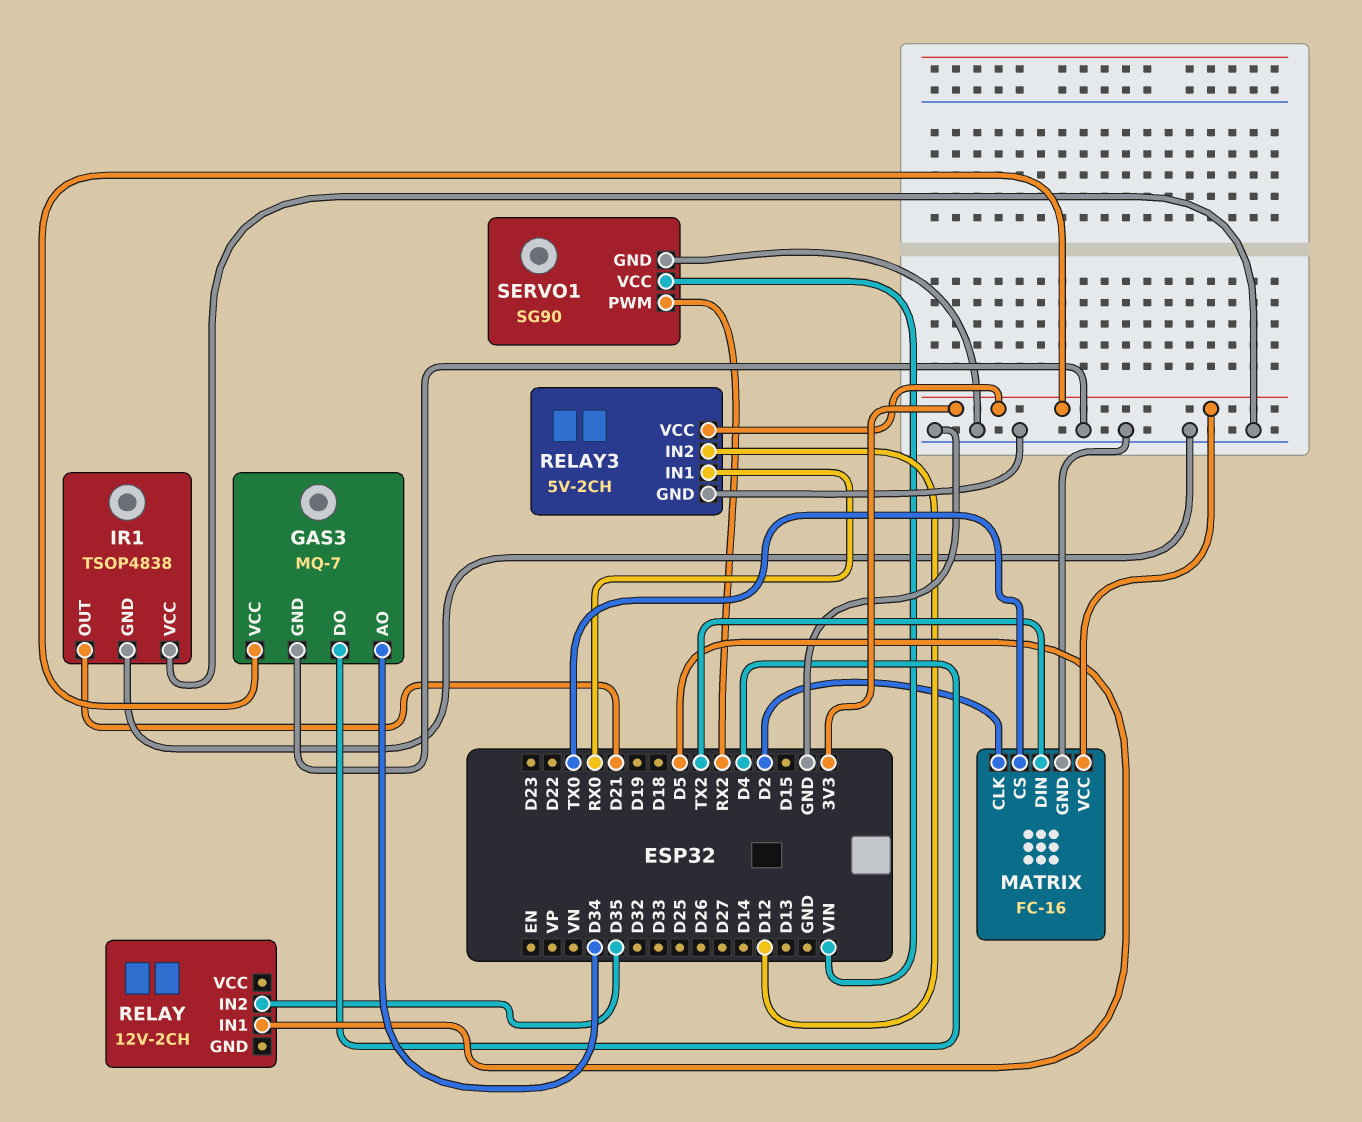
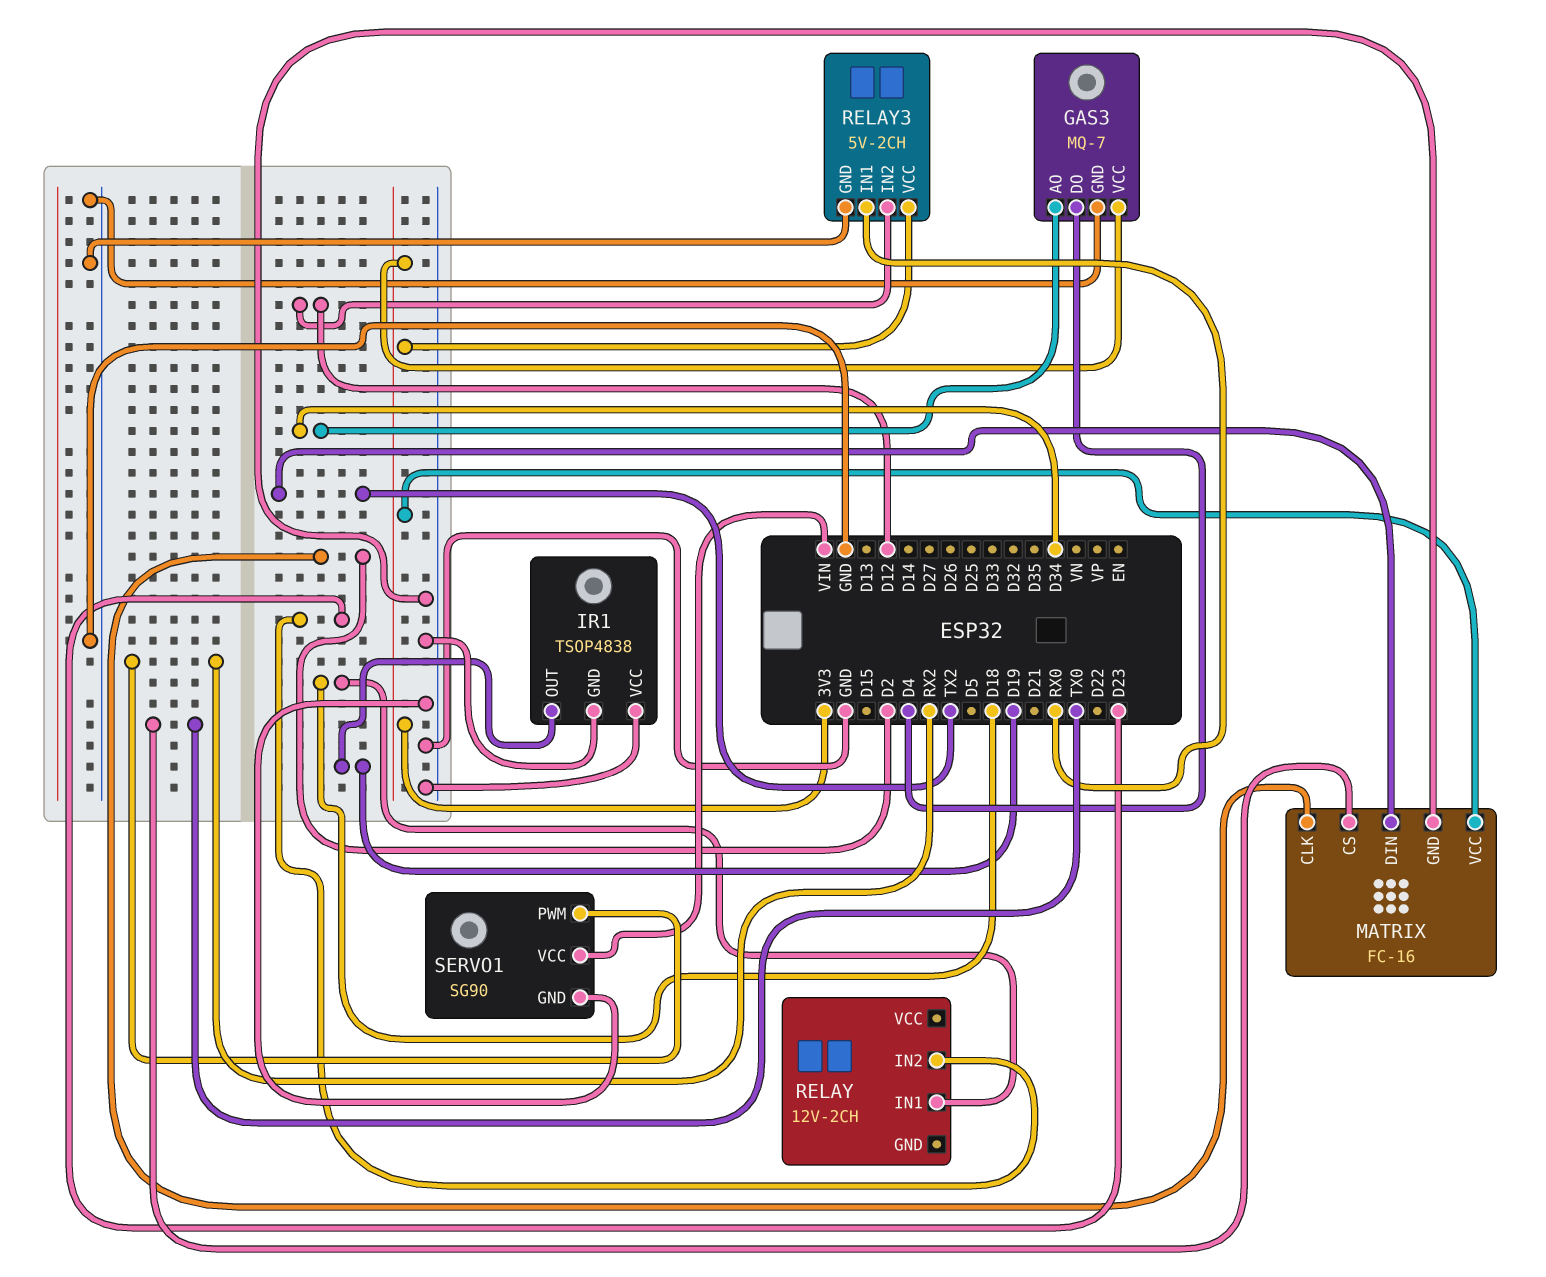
IR1 pin OUT: D21 -> D19
RELAY pin IN1: D5 -> D18
RELAY pin IN2: D35 -> D23

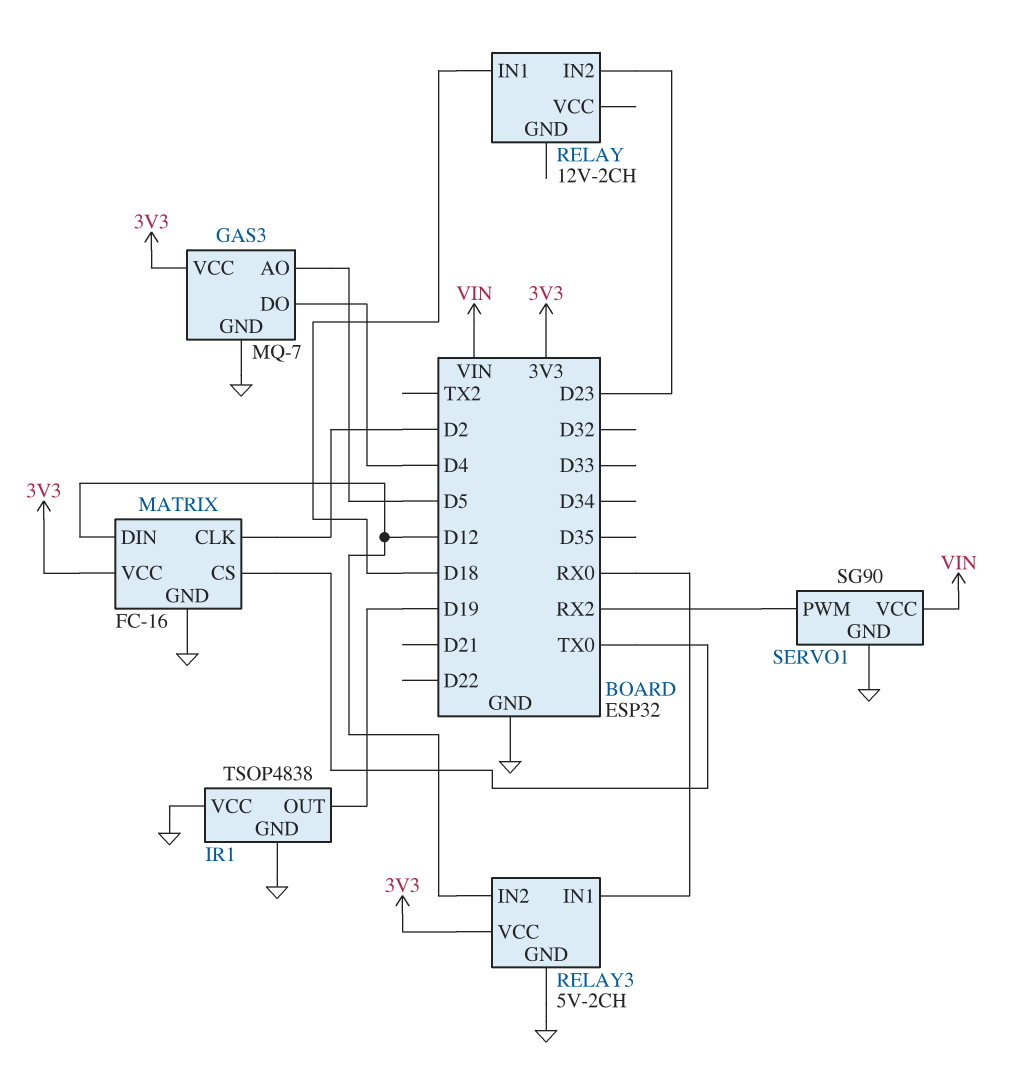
GAS3 pin AO: D34 -> D5
MATRIX pin DIN: TX2 -> D12

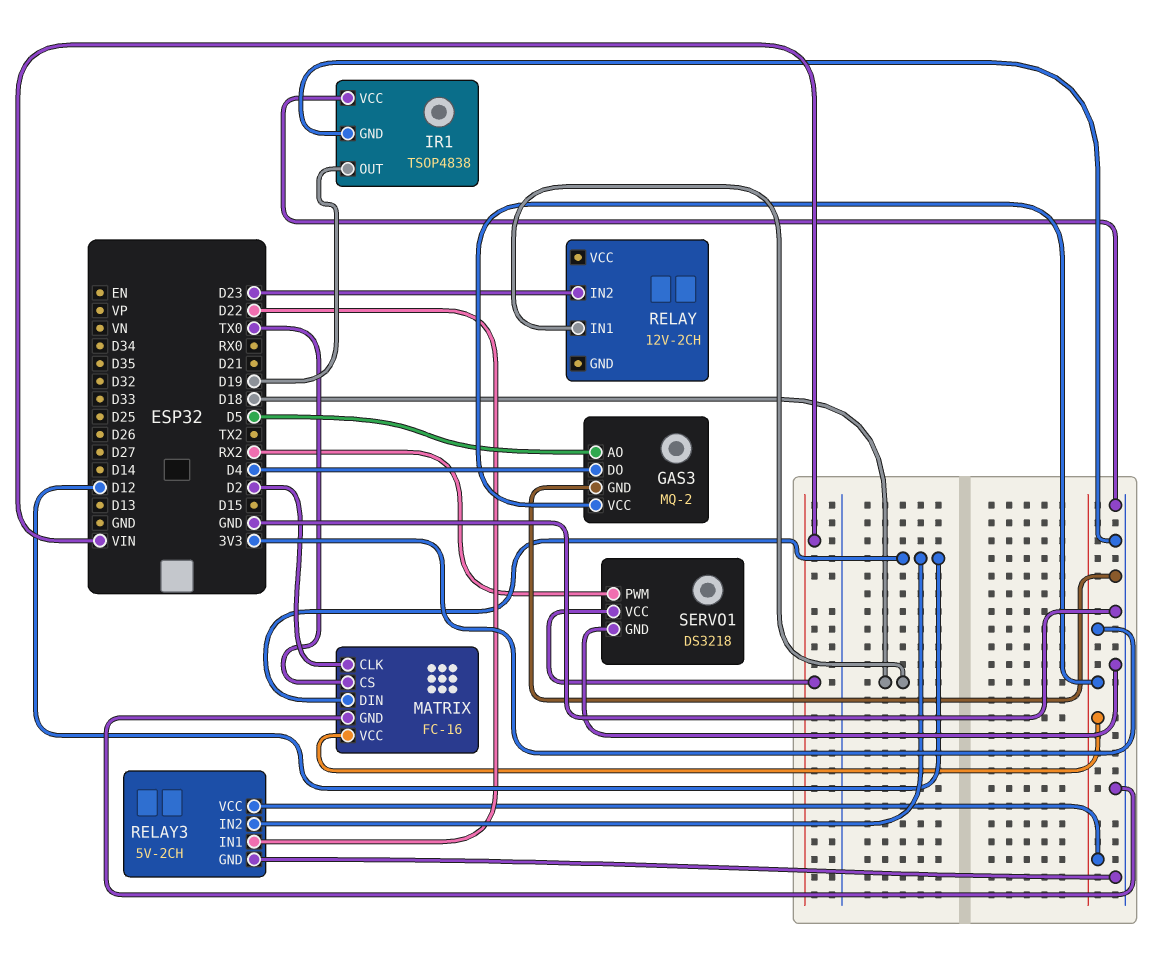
GAS3: MQ-7 -> MQ-2
RELAY3 pin IN1: RX0 -> D22
SERVO1: SG90 -> DS3218

